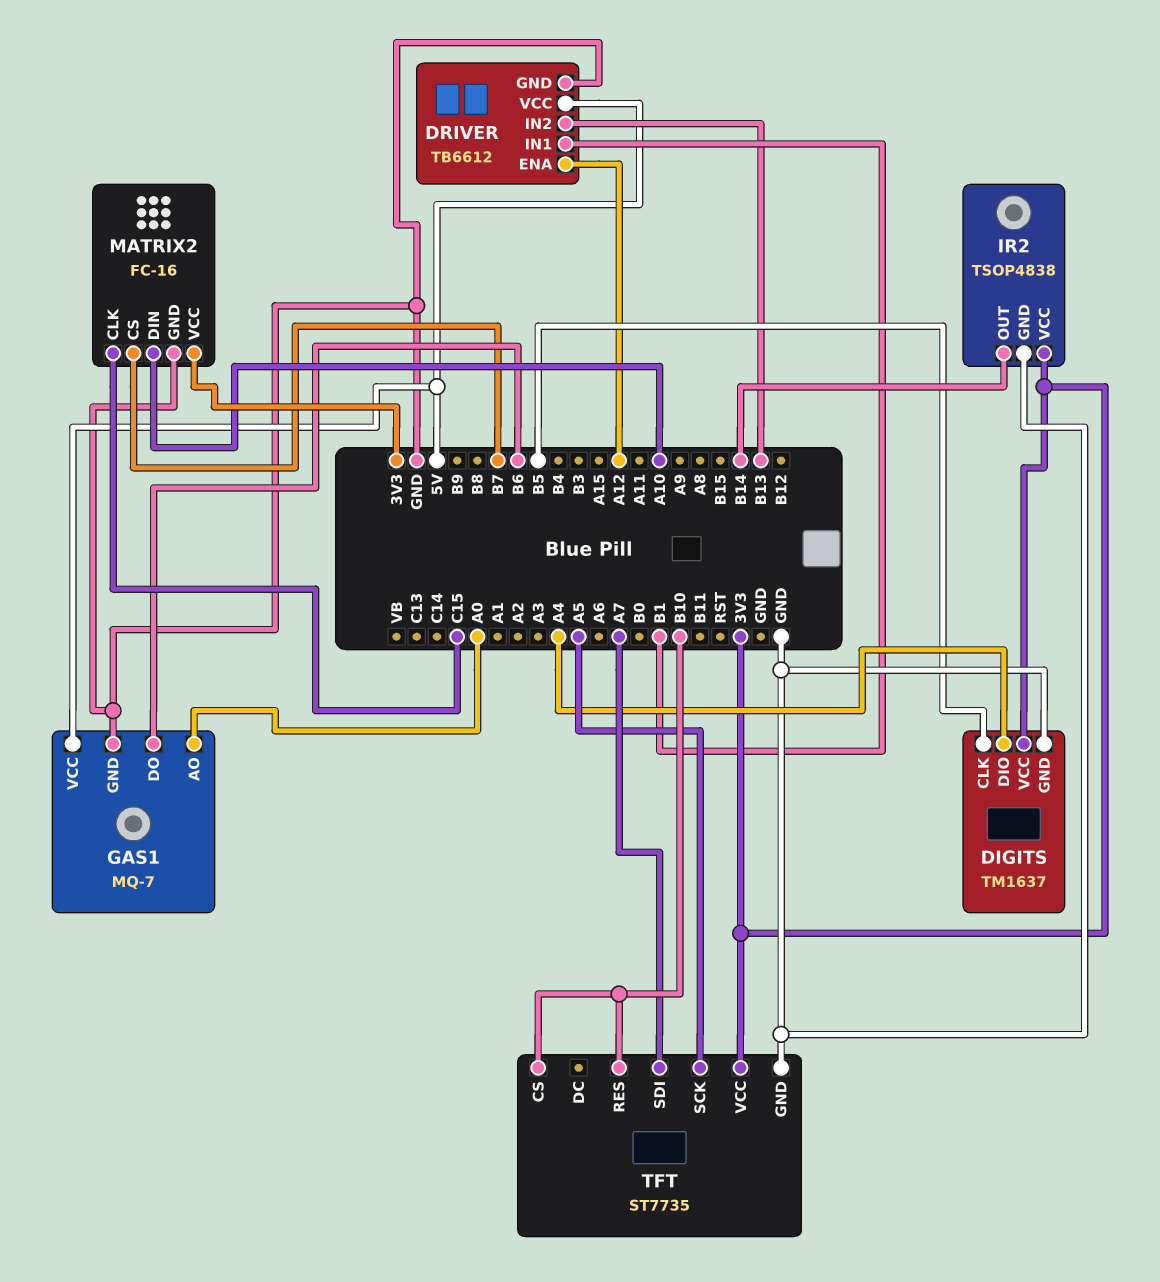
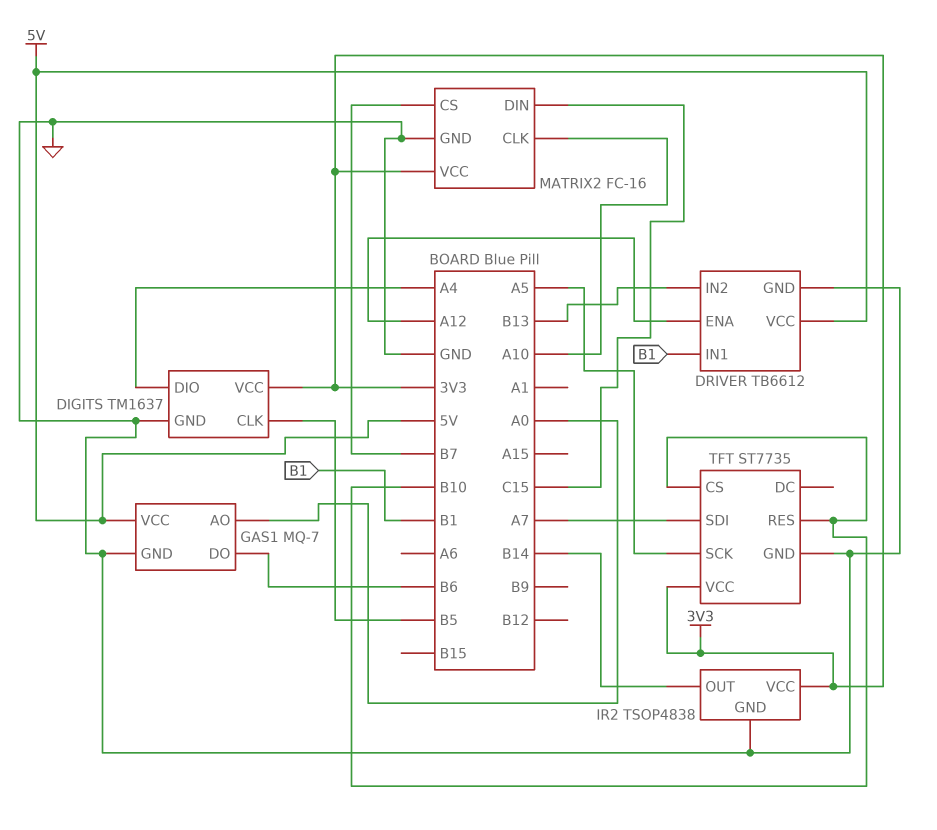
MATRIX2 pin CLK: C15 -> A10
MATRIX2 pin DIN: A10 -> C15

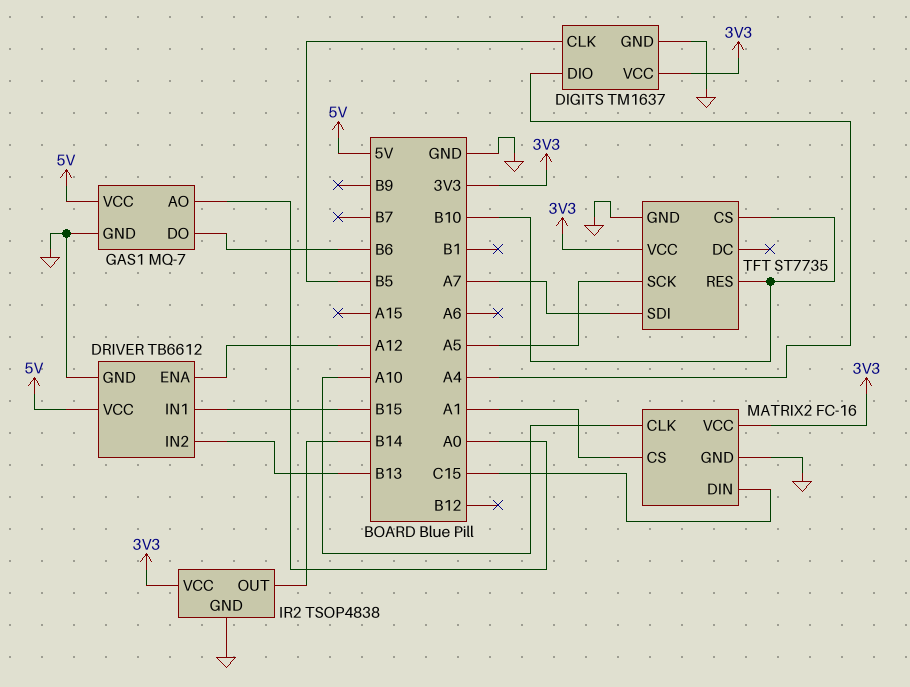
DRIVER pin IN1: B1 -> B15
MATRIX2 pin CS: B7 -> A1

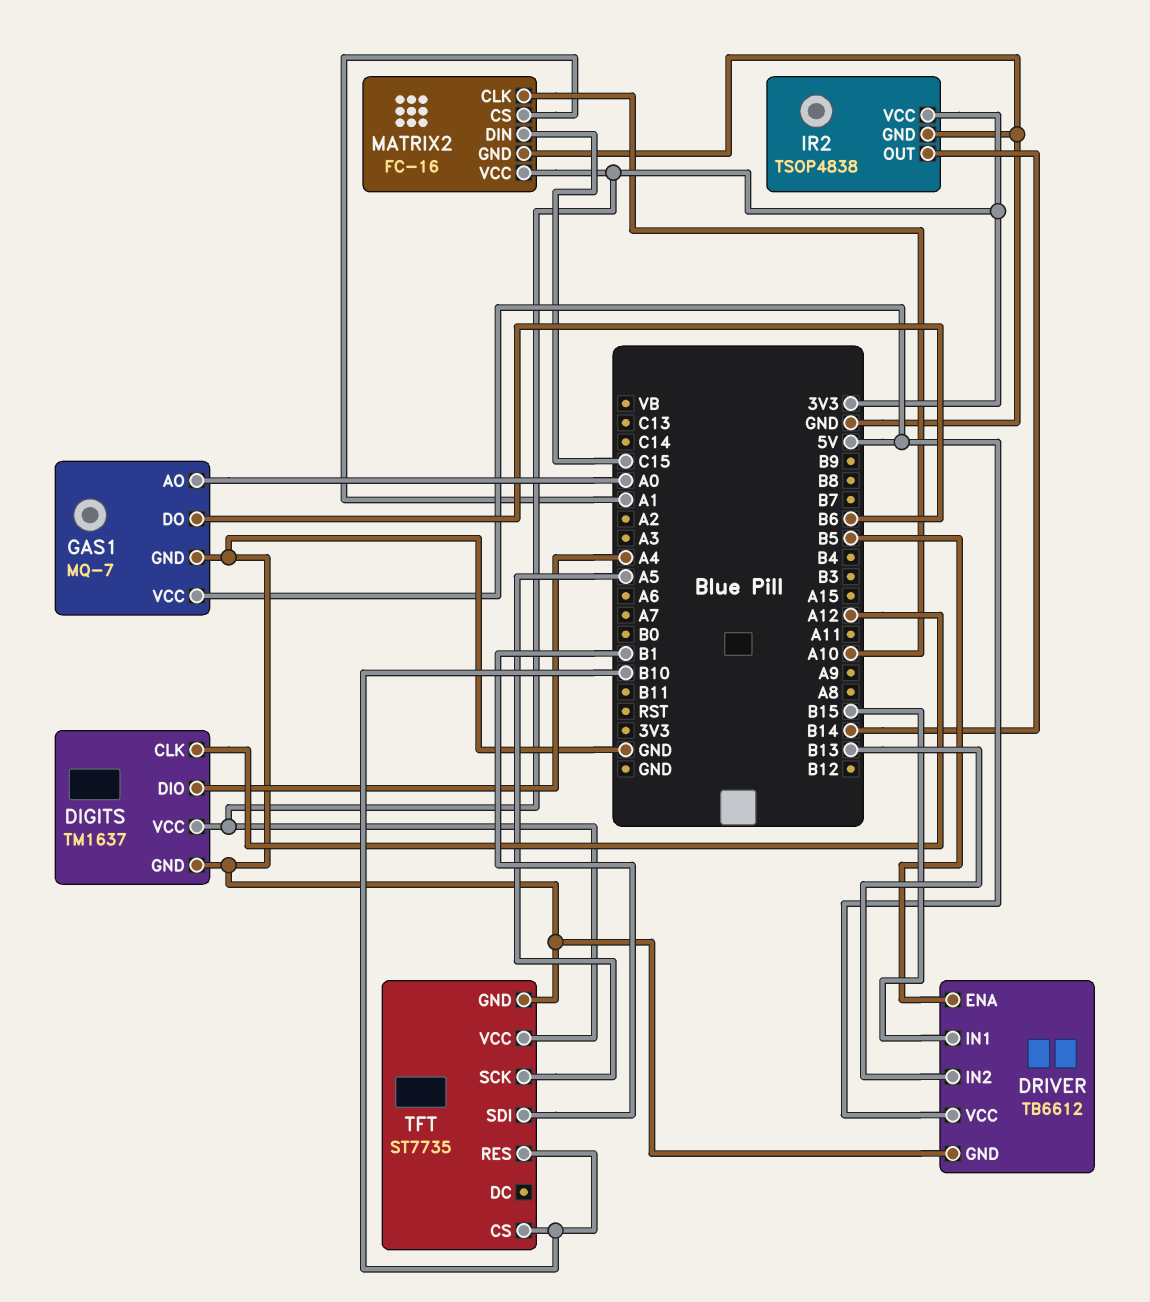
DIGITS pin CLK: B5 -> A12
DRIVER pin ENA: A12 -> B5
TFT pin SDI: A7 -> B1

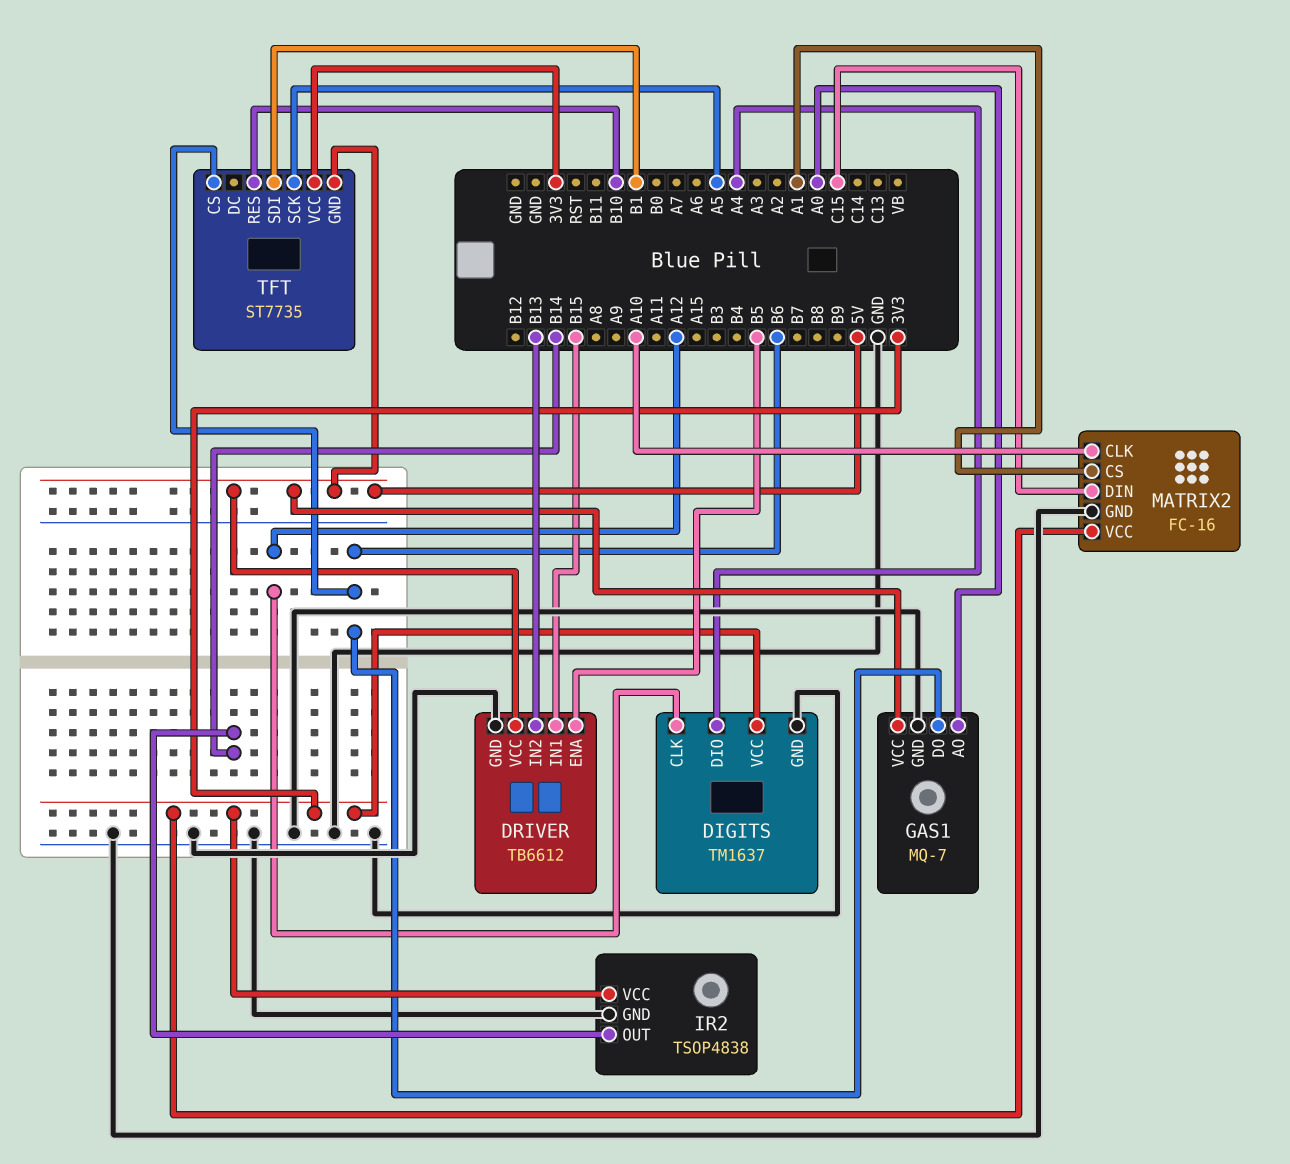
TFT pin CS: B10 -> B6
TFT pin GND: GND -> 5V

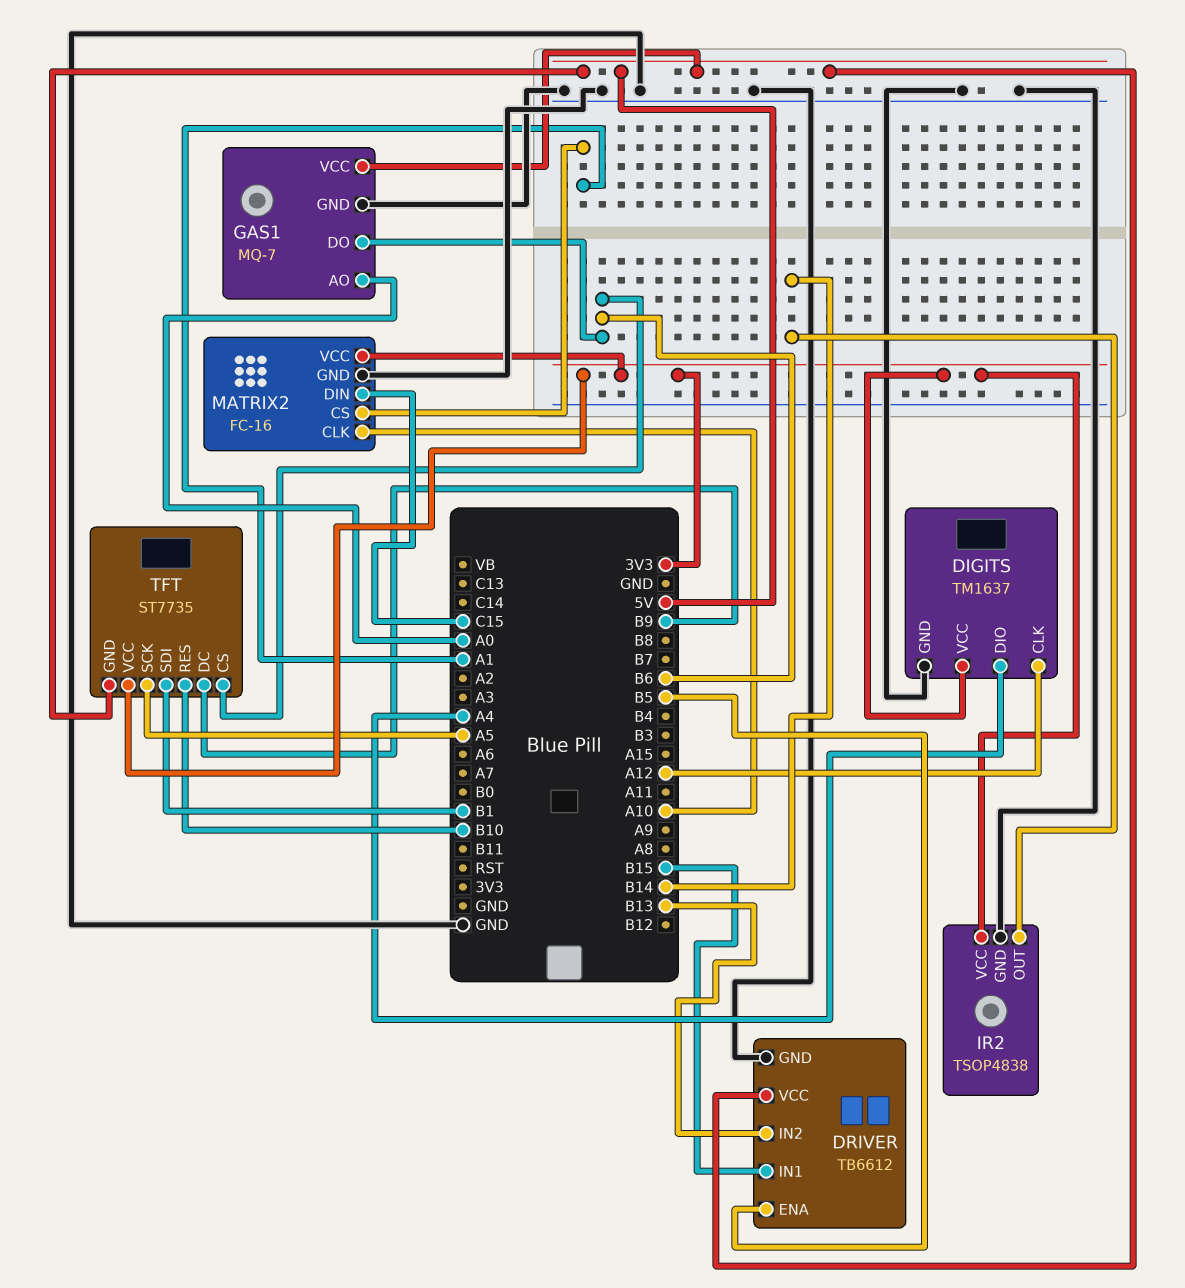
TFT pin DC: none -> B9

